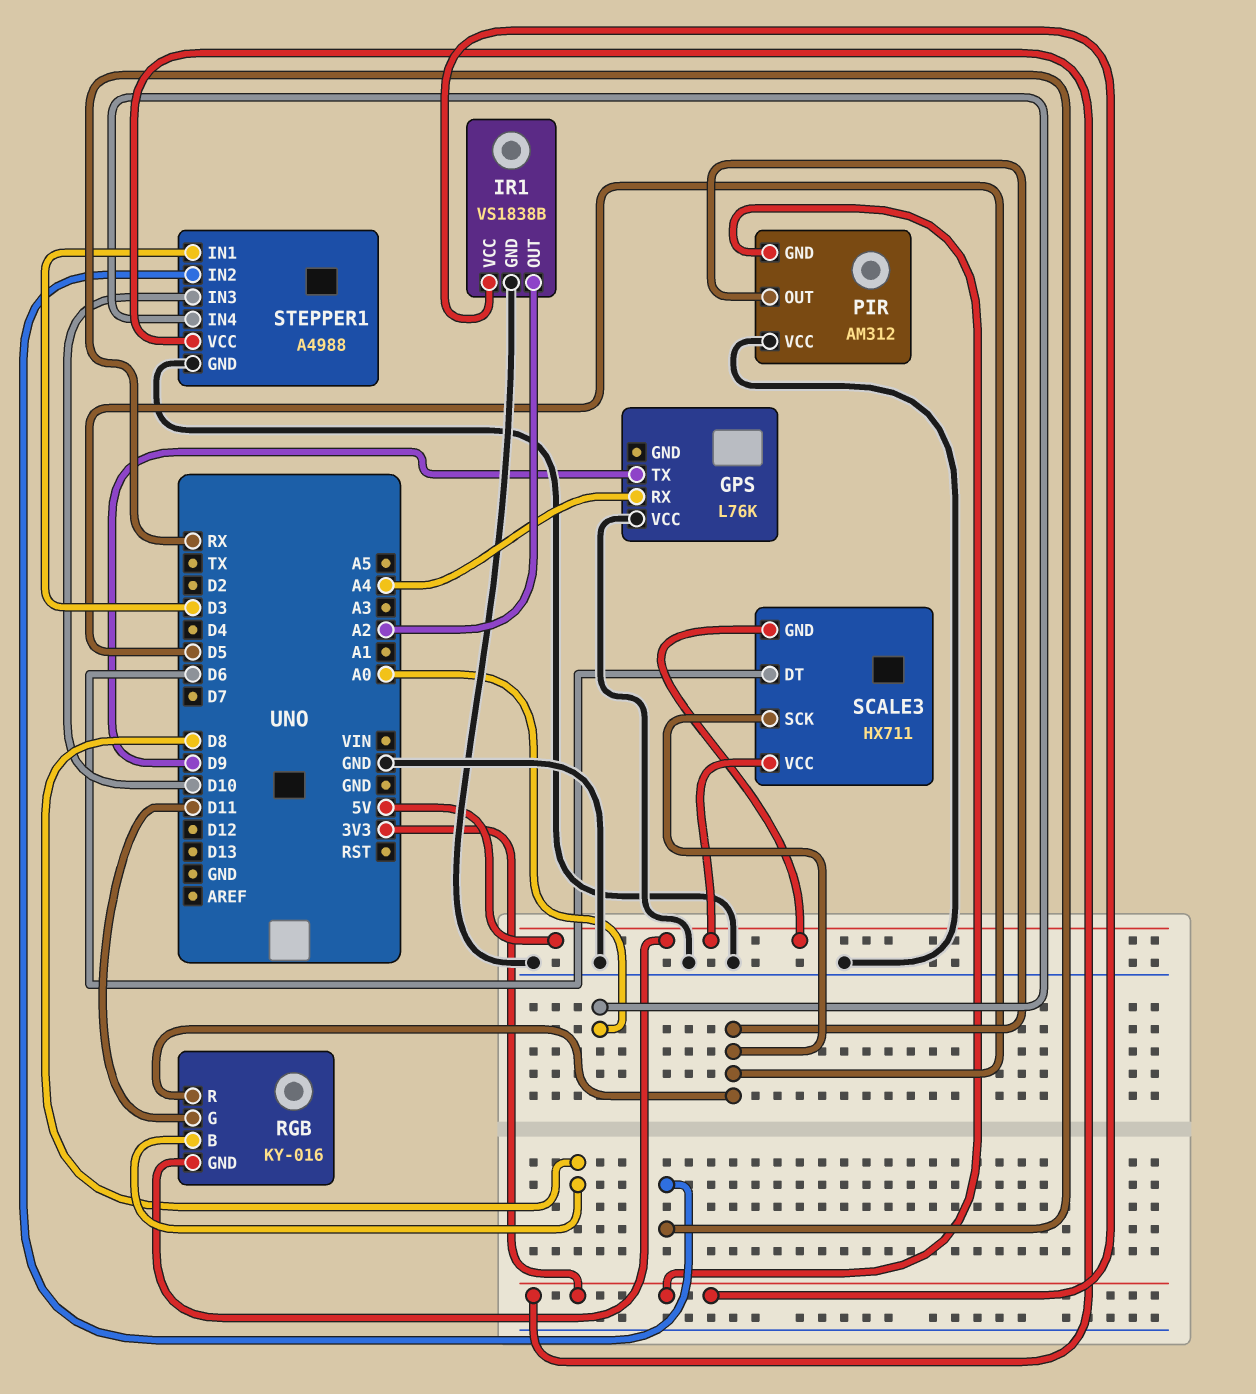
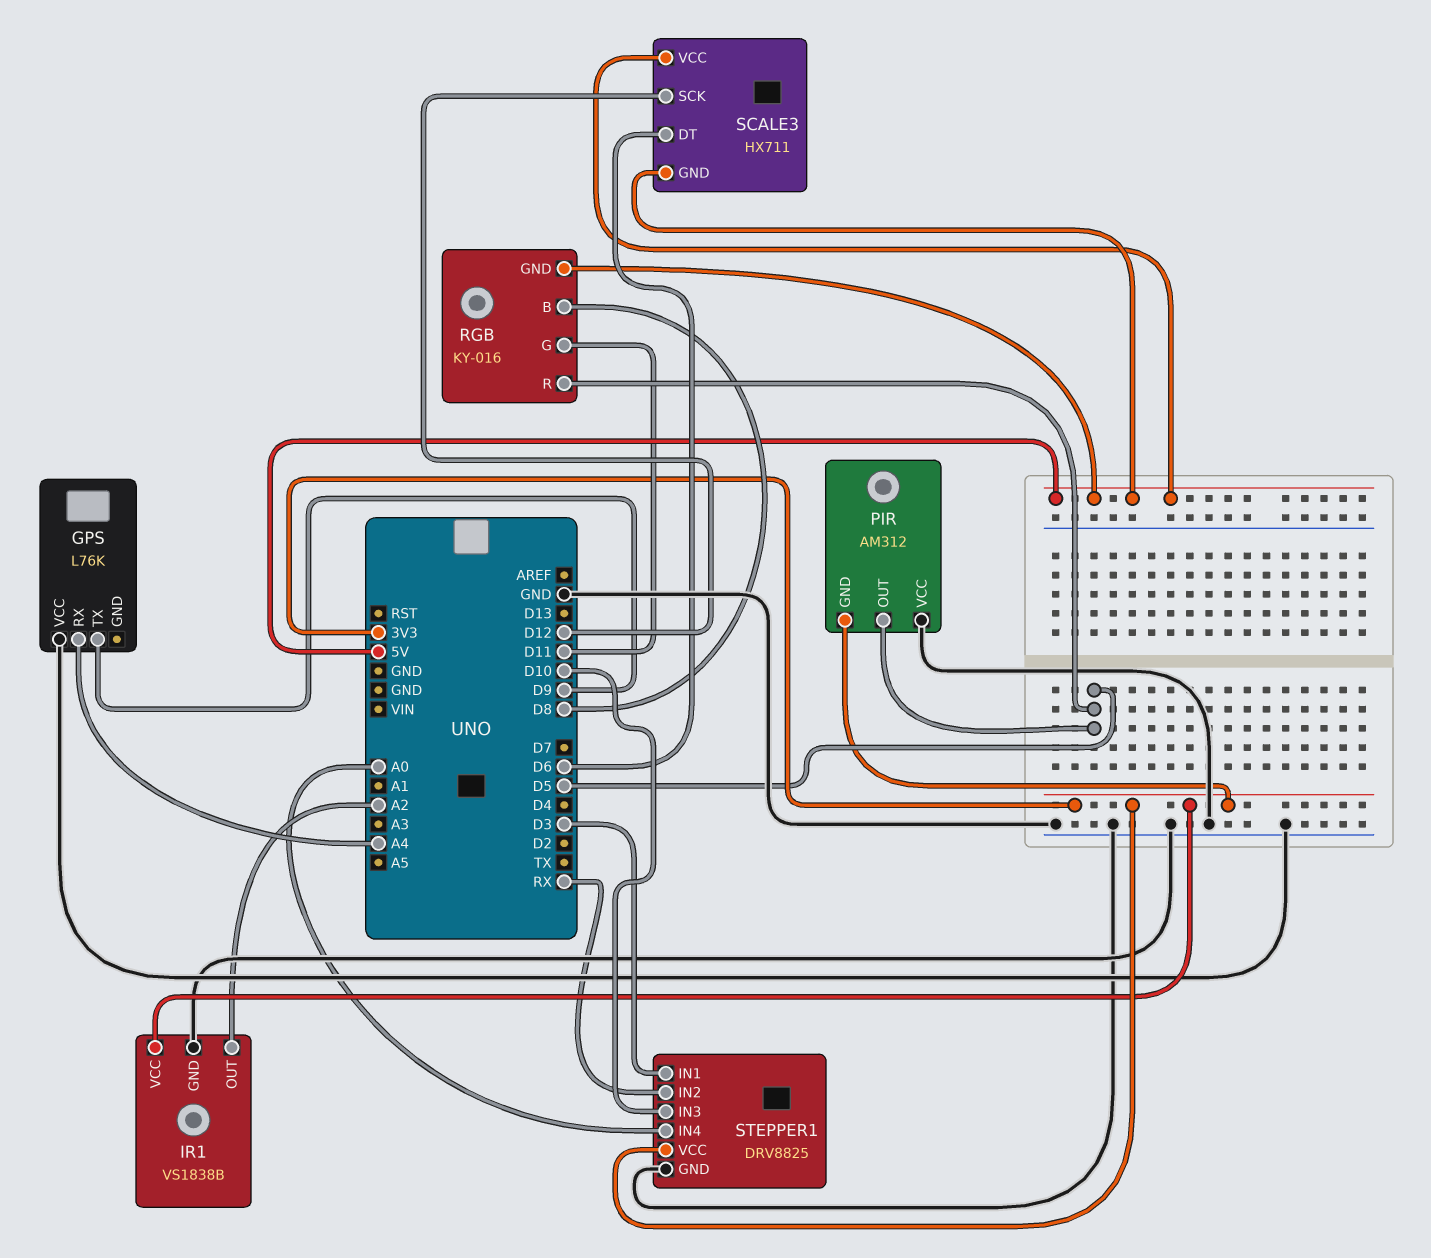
SCALE3 pin SCK: D5 -> D12
STEPPER1: A4988 -> DRV8825

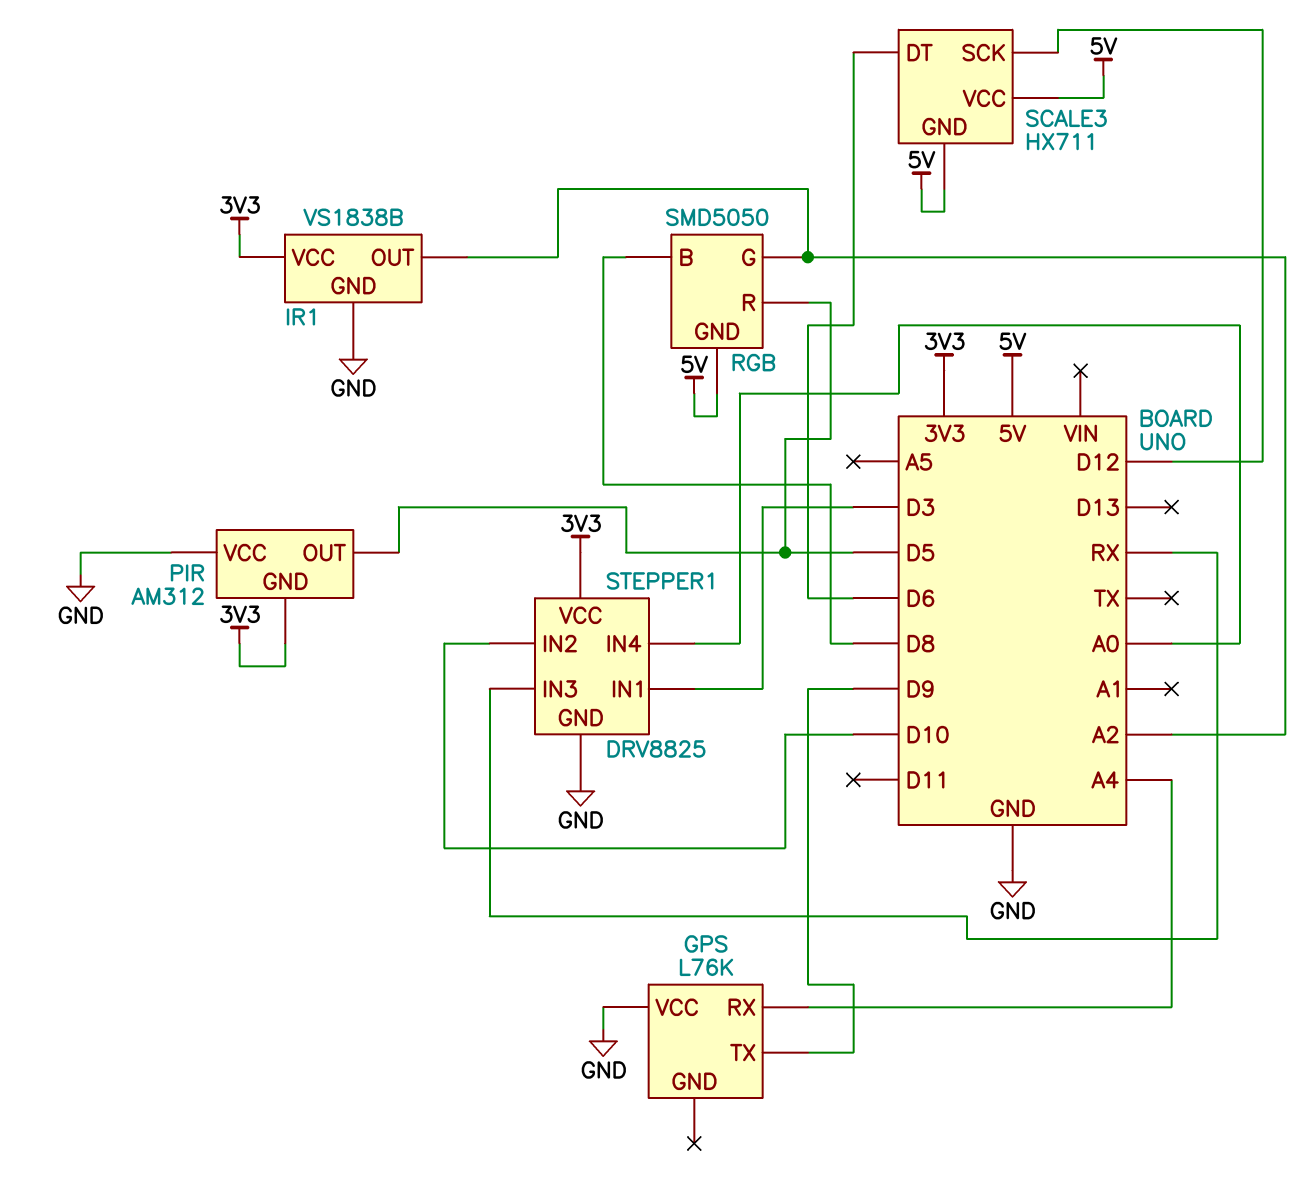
RGB: KY-016 -> SMD5050
RGB pin G: D11 -> A2
STEPPER1 pin IN2: RX -> D10
STEPPER1 pin IN3: D10 -> RX

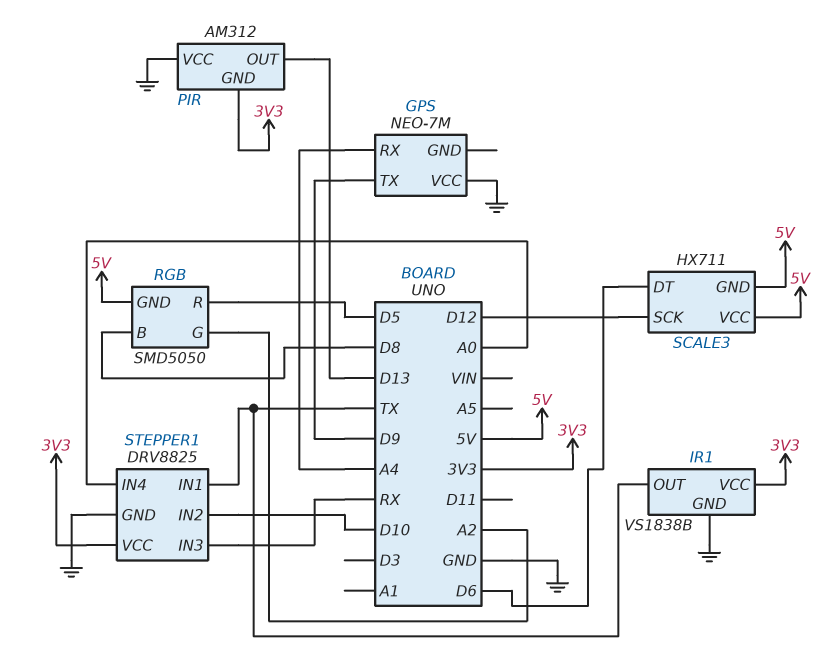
GPS: L76K -> NEO-7M
IR1 pin OUT: A2 -> TX
PIR pin OUT: D5 -> D13
STEPPER1 pin IN1: D3 -> TX

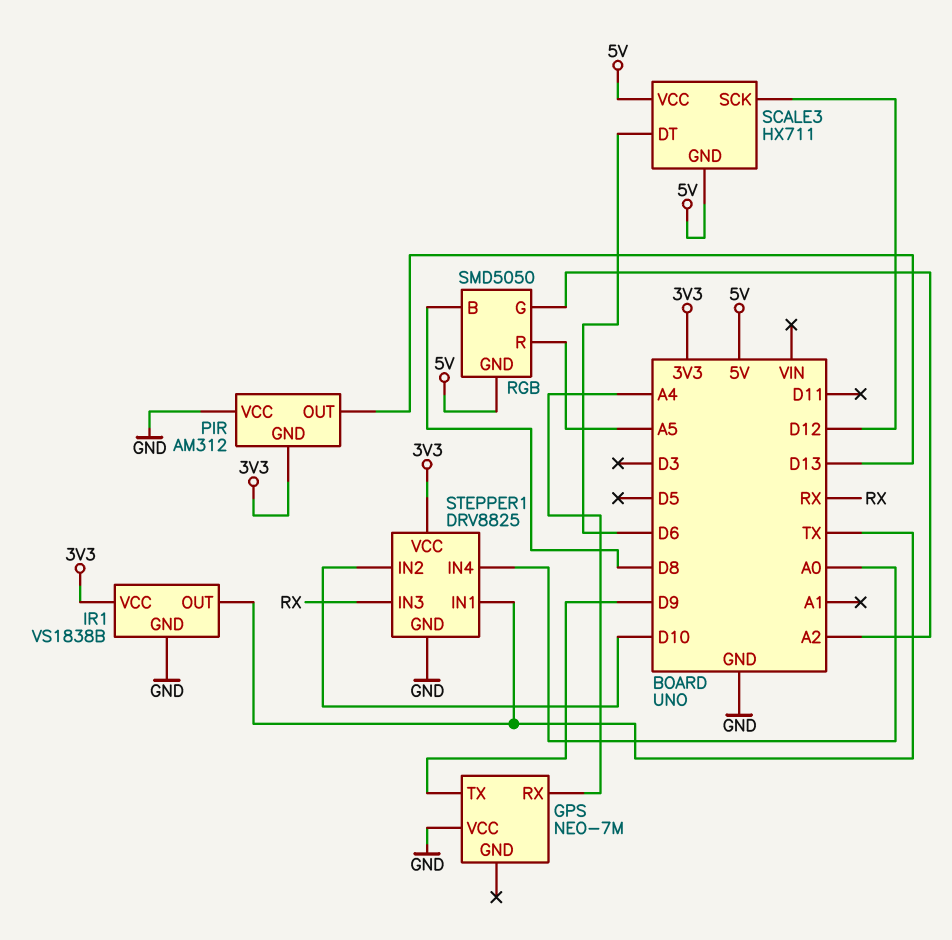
RGB pin R: D5 -> A5

